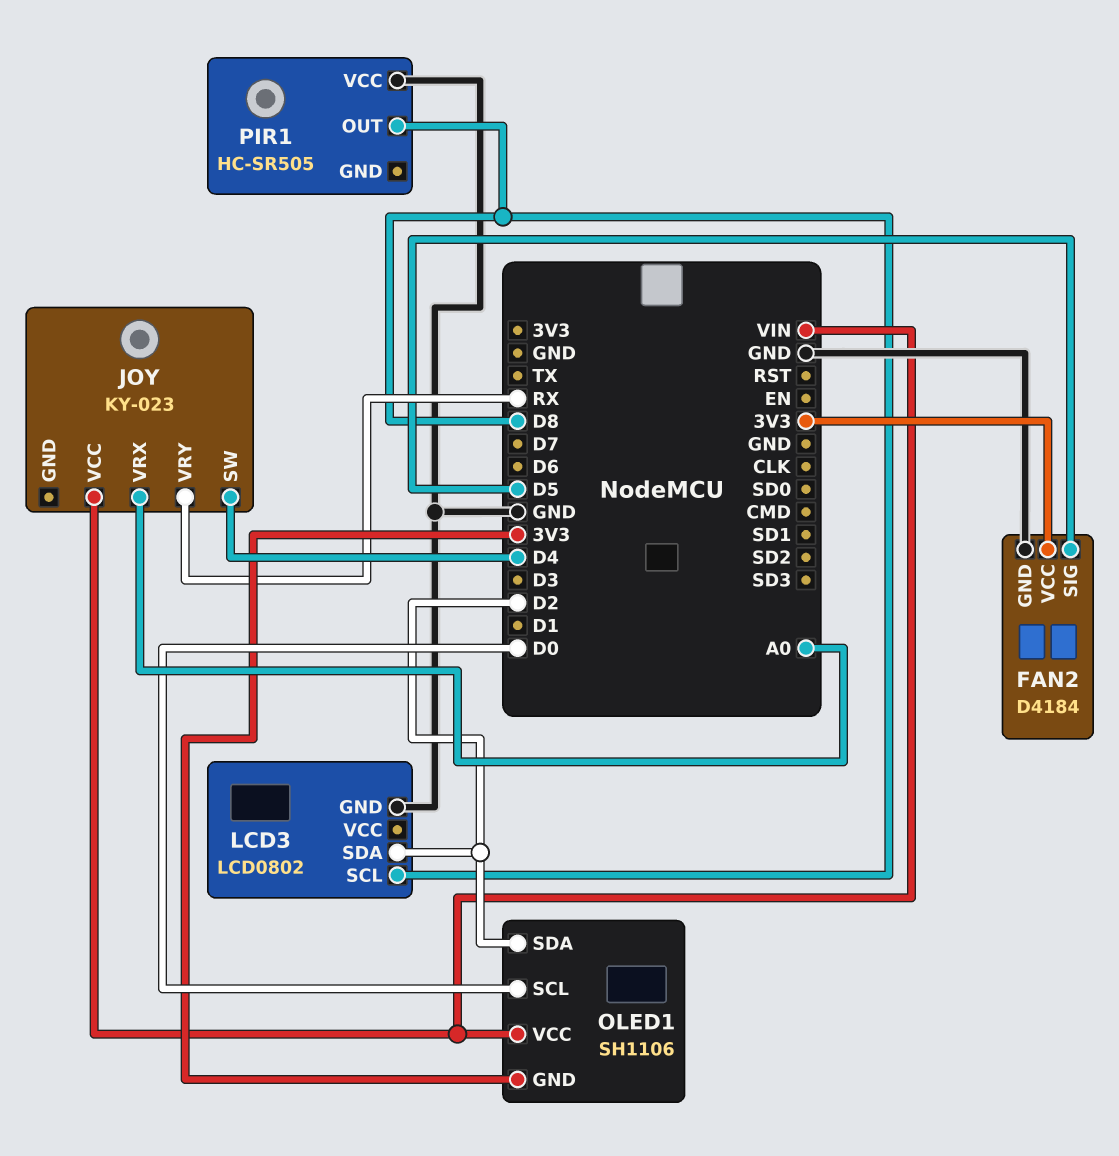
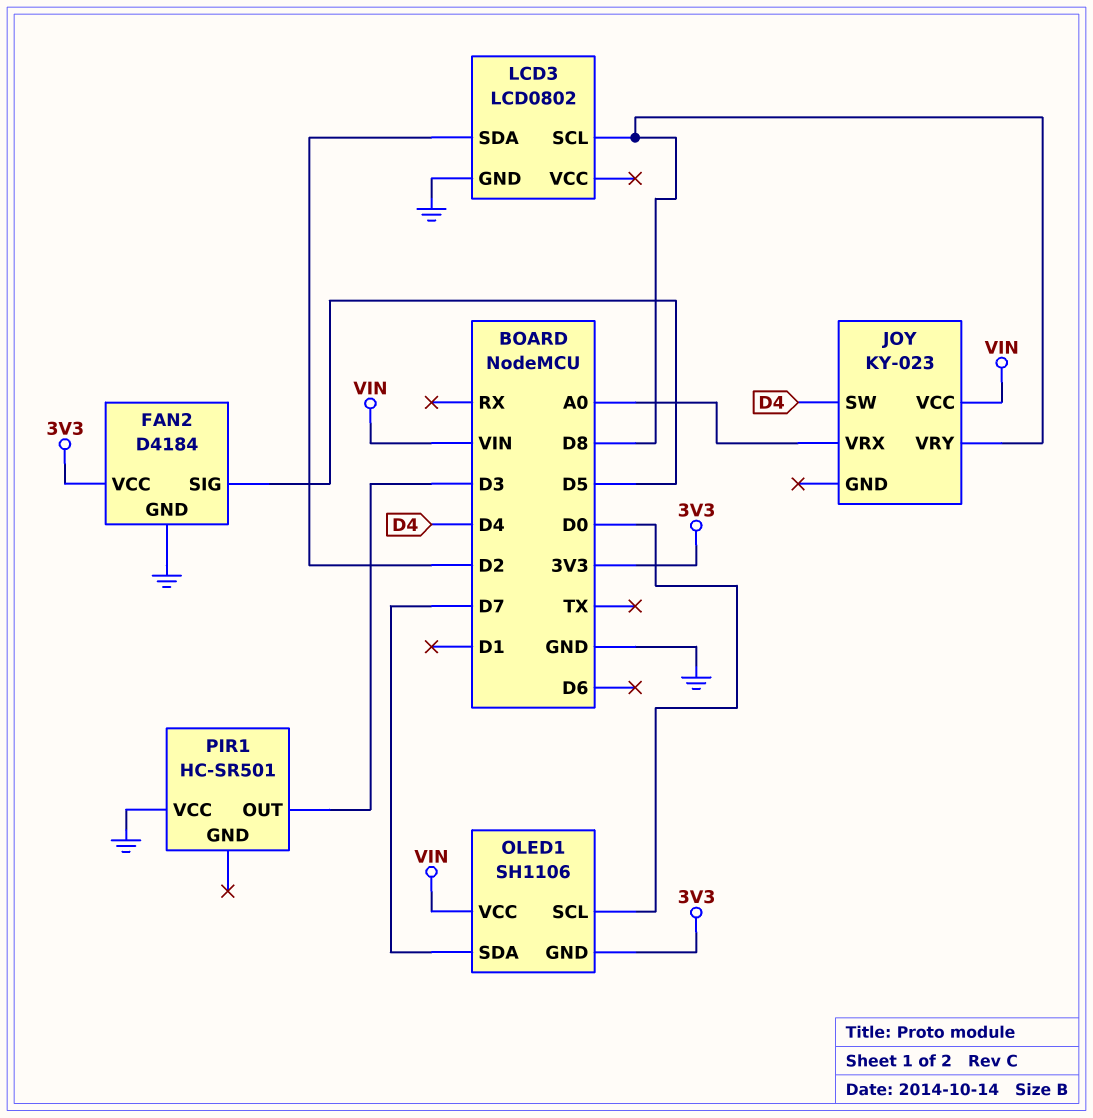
JOY pin VRY: RX -> D8
OLED1 pin SDA: D2 -> D7
PIR1: HC-SR505 -> HC-SR501
PIR1 pin OUT: D8 -> D3

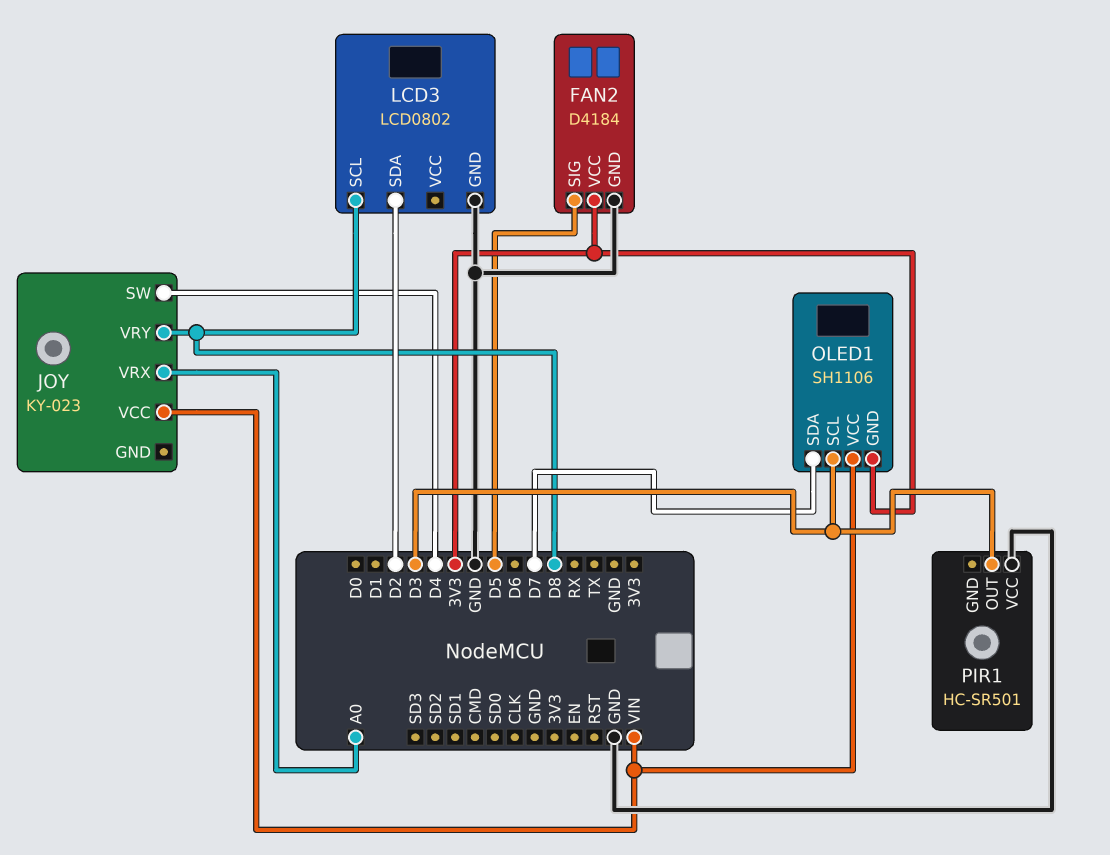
OLED1 pin SCL: D0 -> D3

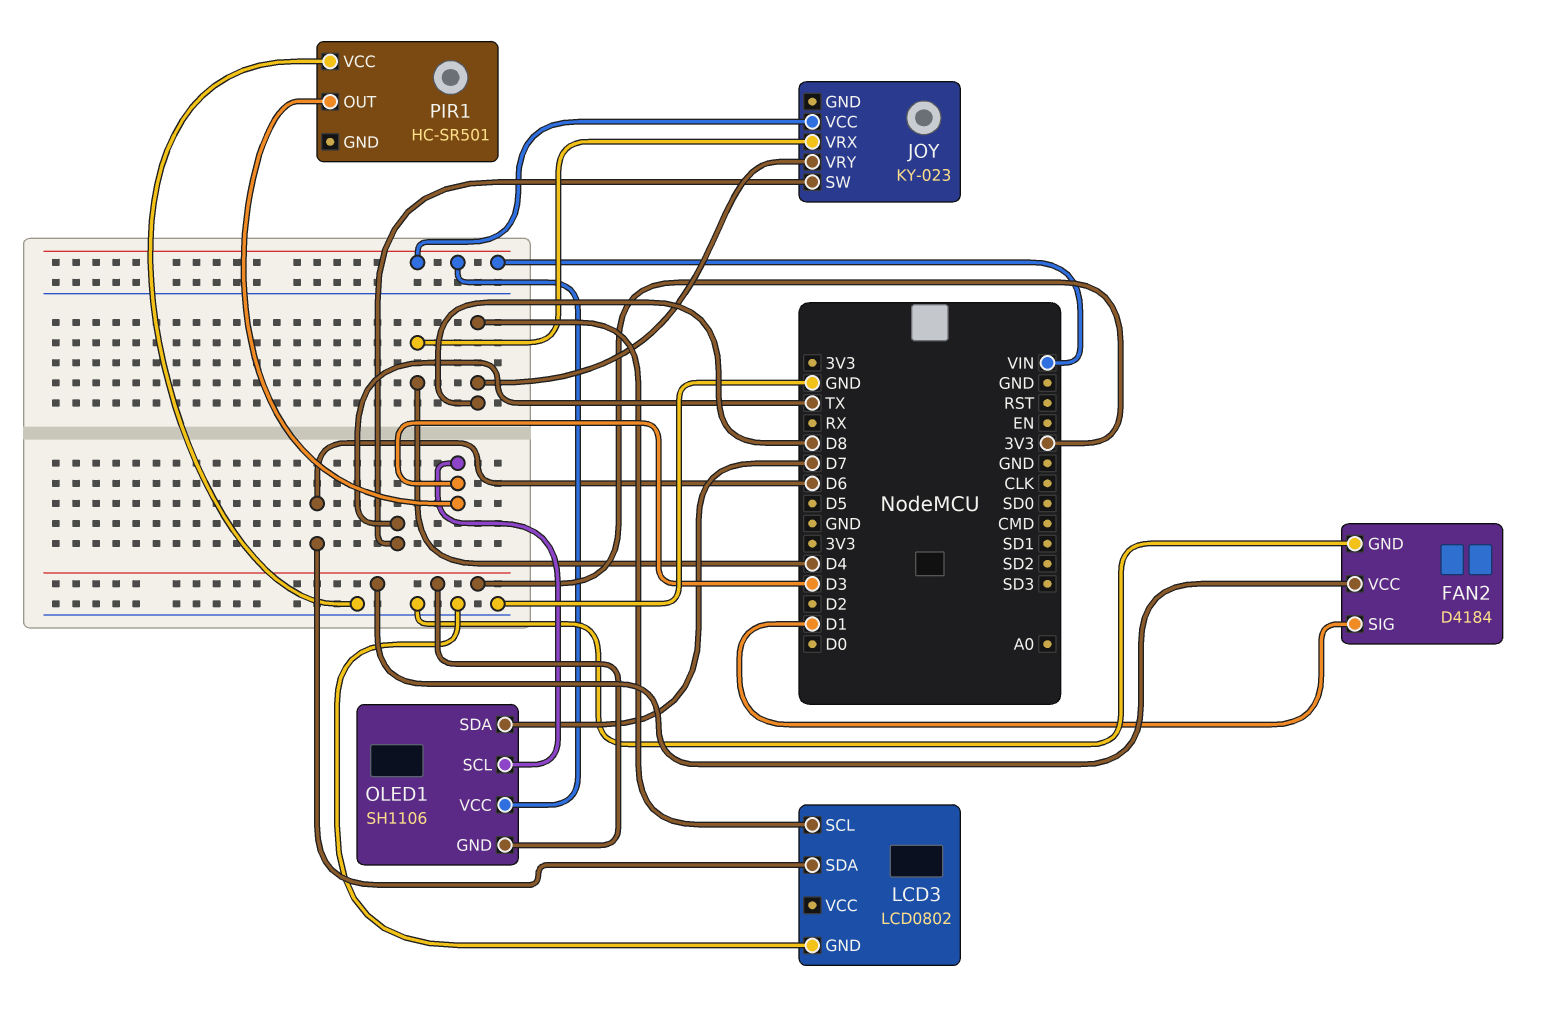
FAN2 pin SIG: D5 -> D1
JOY pin SW: D4 -> TX
JOY pin VRX: A0 -> D4
LCD3 pin SDA: D2 -> D6

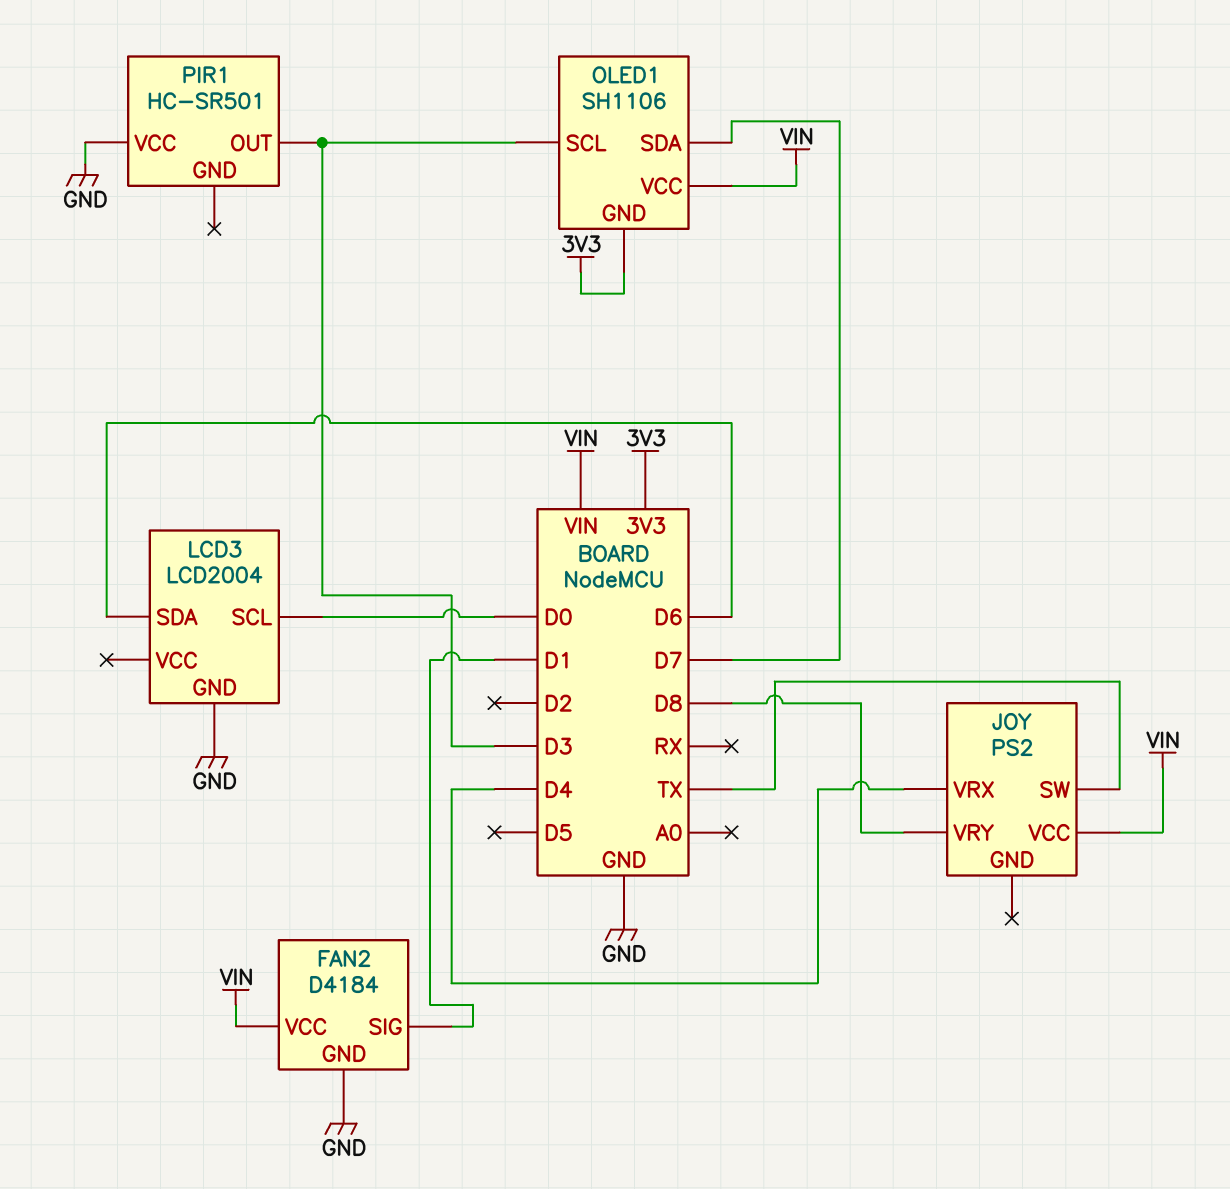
FAN2 pin VCC: 3V3 -> VIN
JOY: KY-023 -> PS2
LCD3: LCD0802 -> LCD2004
LCD3 pin SCL: D8 -> D0

